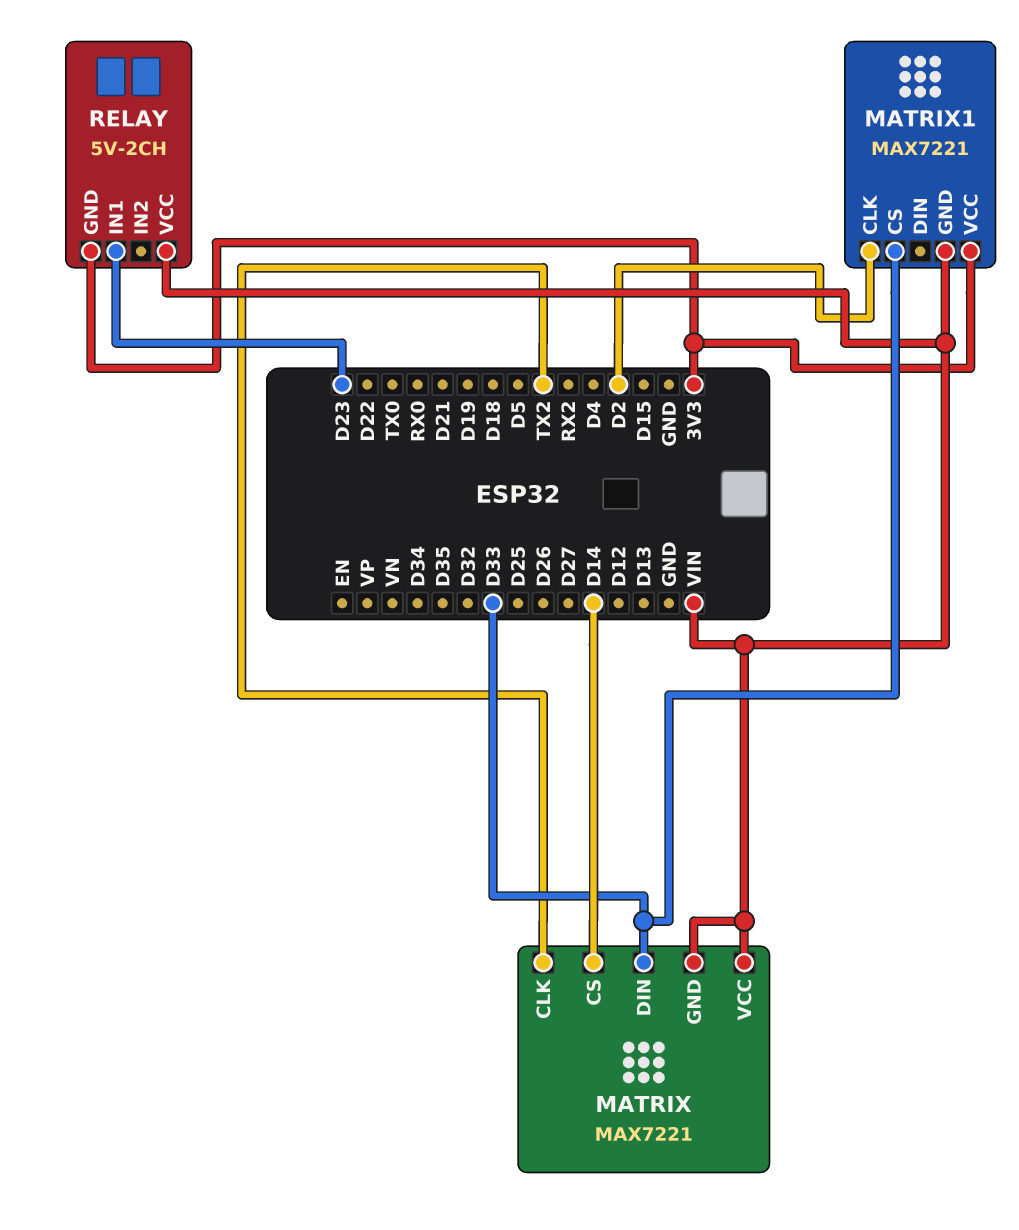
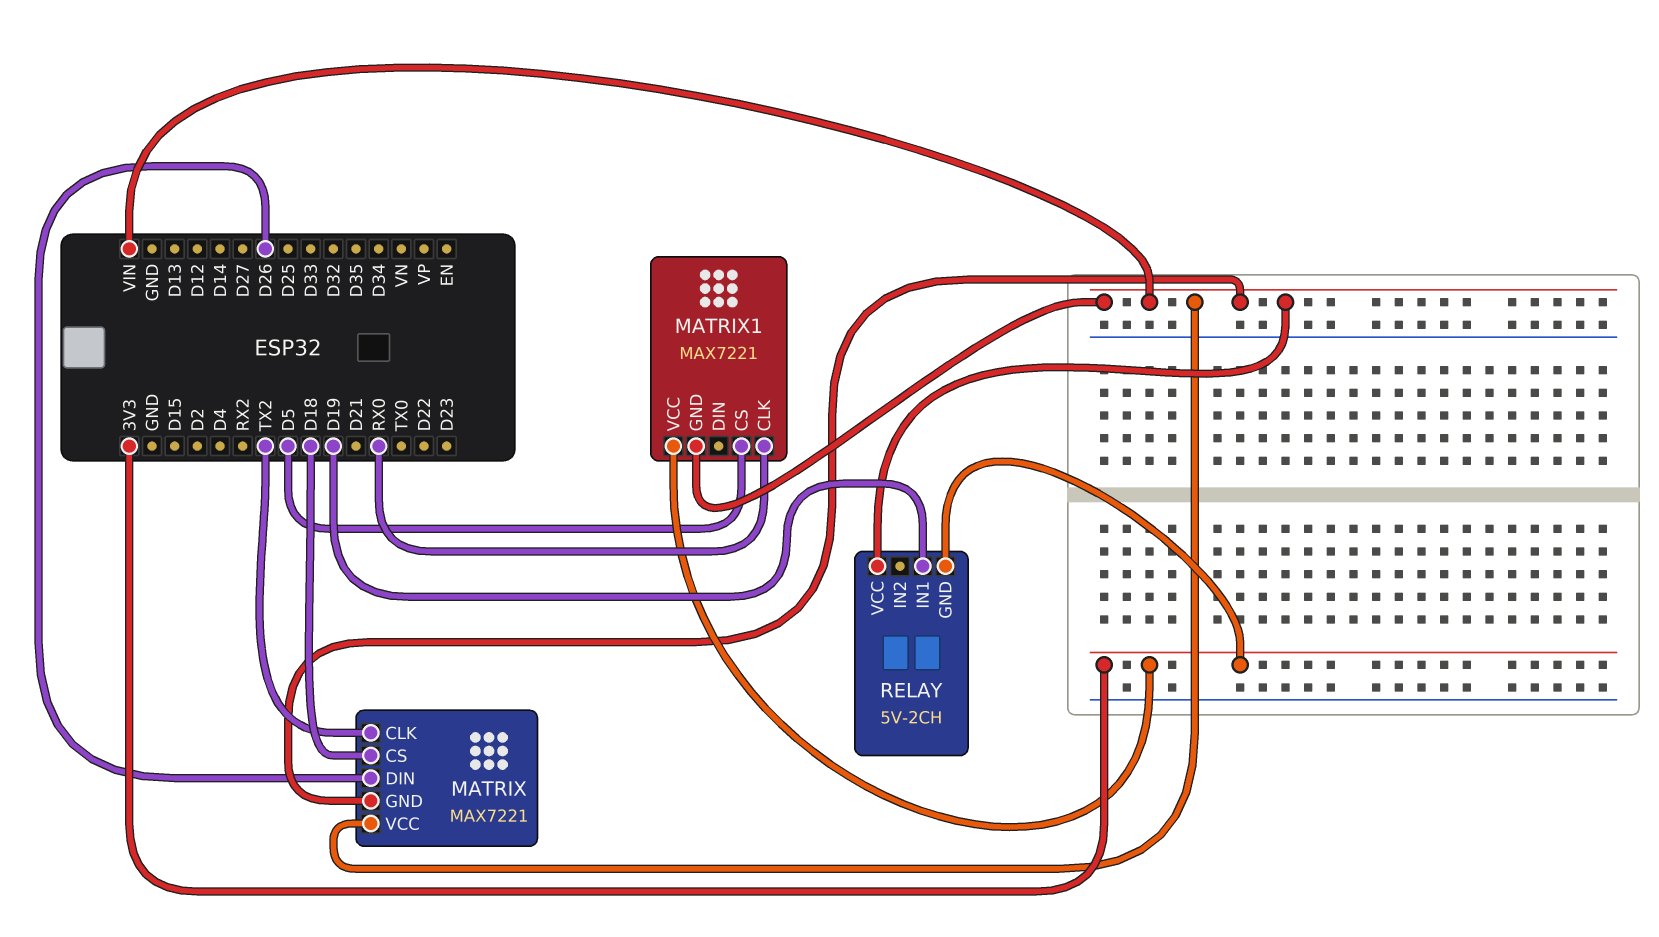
MATRIX pin CS: D14 -> D18
MATRIX pin DIN: D33 -> D26
MATRIX1 pin CLK: D2 -> RX0
MATRIX1 pin CS: D33 -> D5
RELAY pin IN1: D23 -> D19

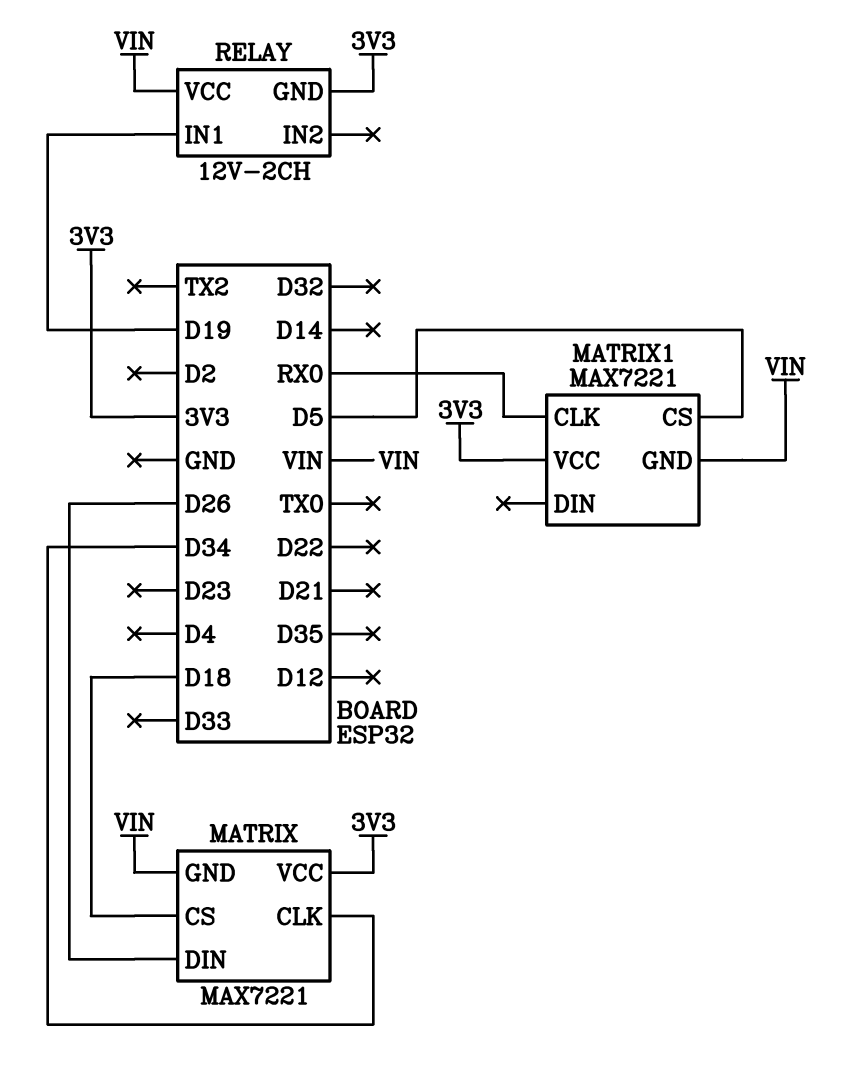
MATRIX pin CLK: TX2 -> D34
MATRIX pin VCC: VIN -> 3V3
RELAY: 5V-2CH -> 12V-2CH

